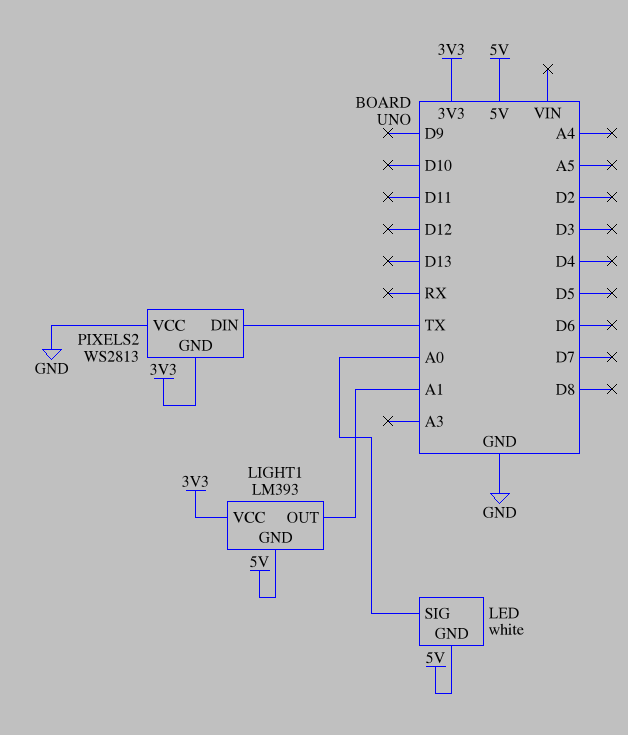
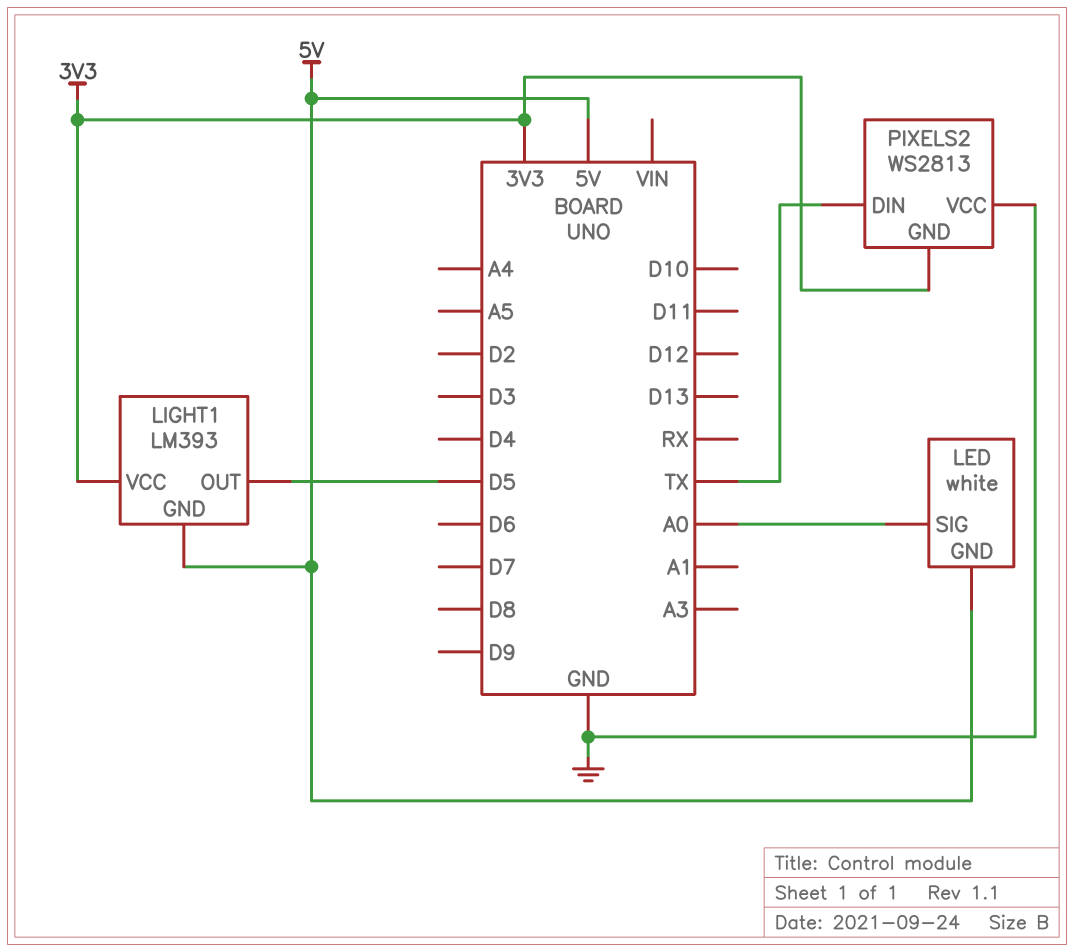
LIGHT1 pin OUT: A1 -> D5

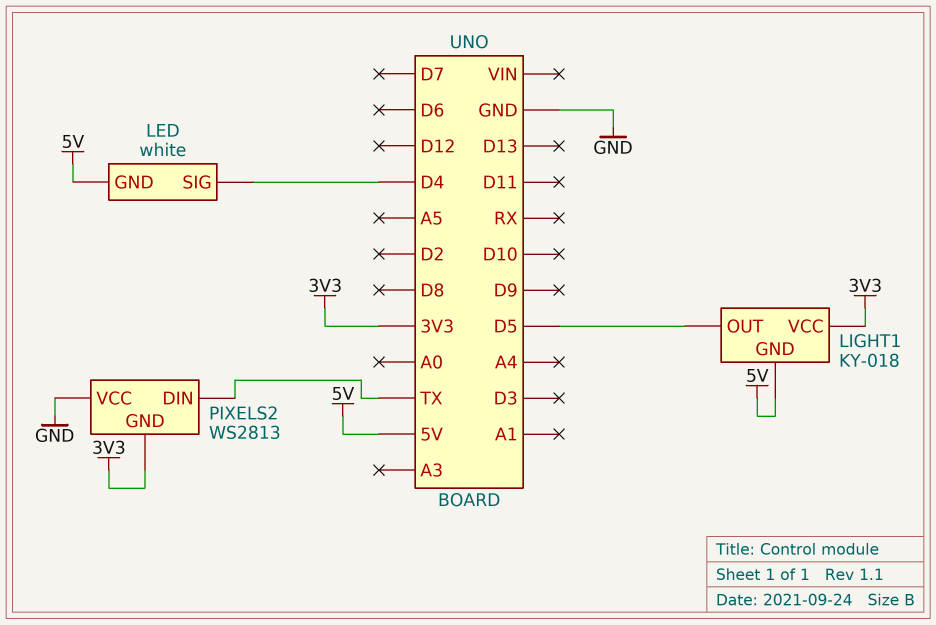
LED pin SIG: A0 -> D4
LIGHT1: LM393 -> KY-018

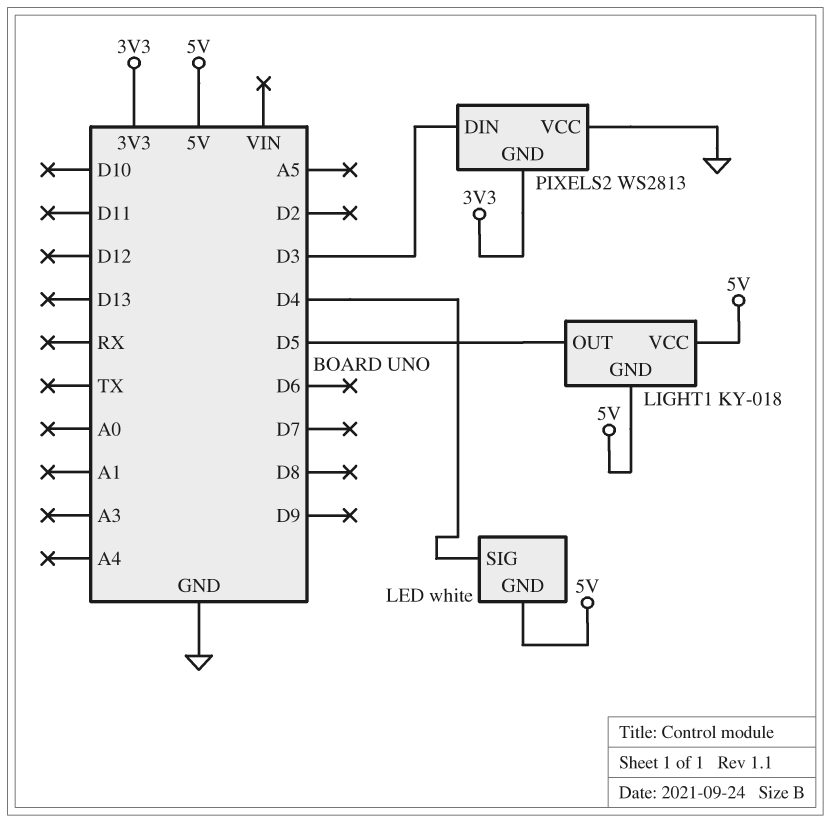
LIGHT1 pin VCC: 3V3 -> 5V
PIXELS2 pin DIN: TX -> D3

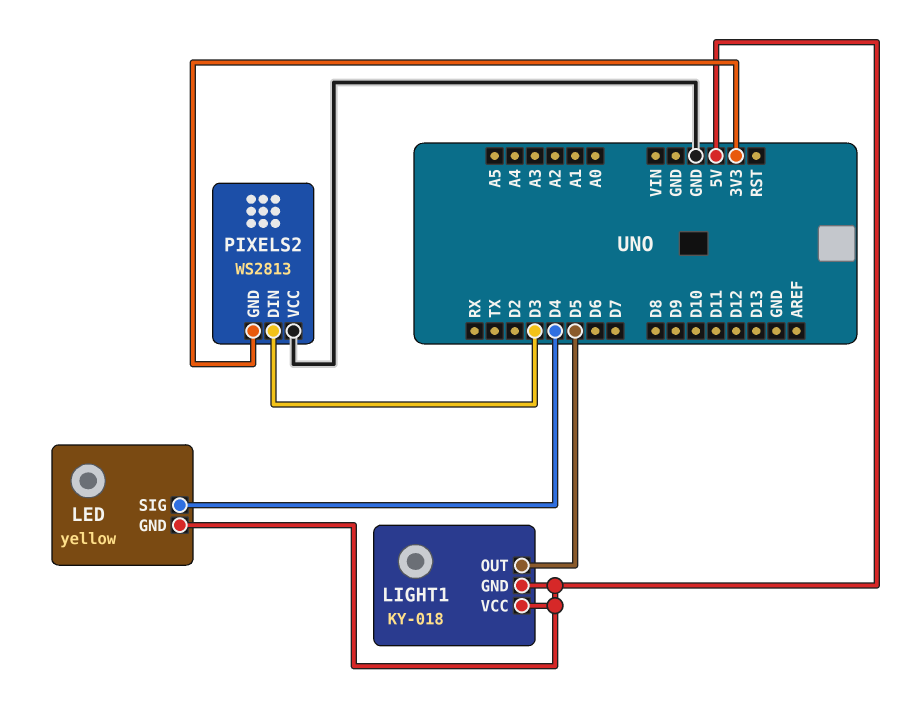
LED: white -> yellow

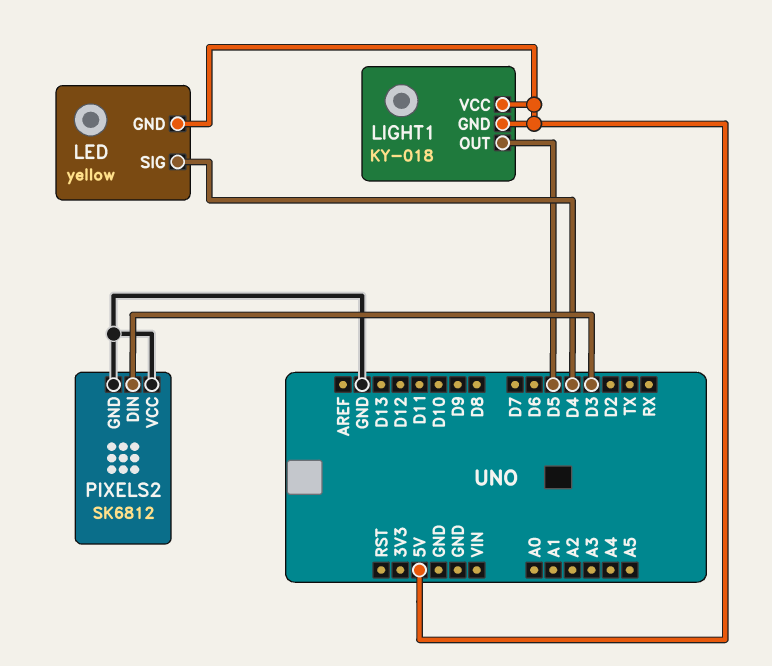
PIXELS2: WS2813 -> SK6812
PIXELS2 pin GND: 3V3 -> GND

